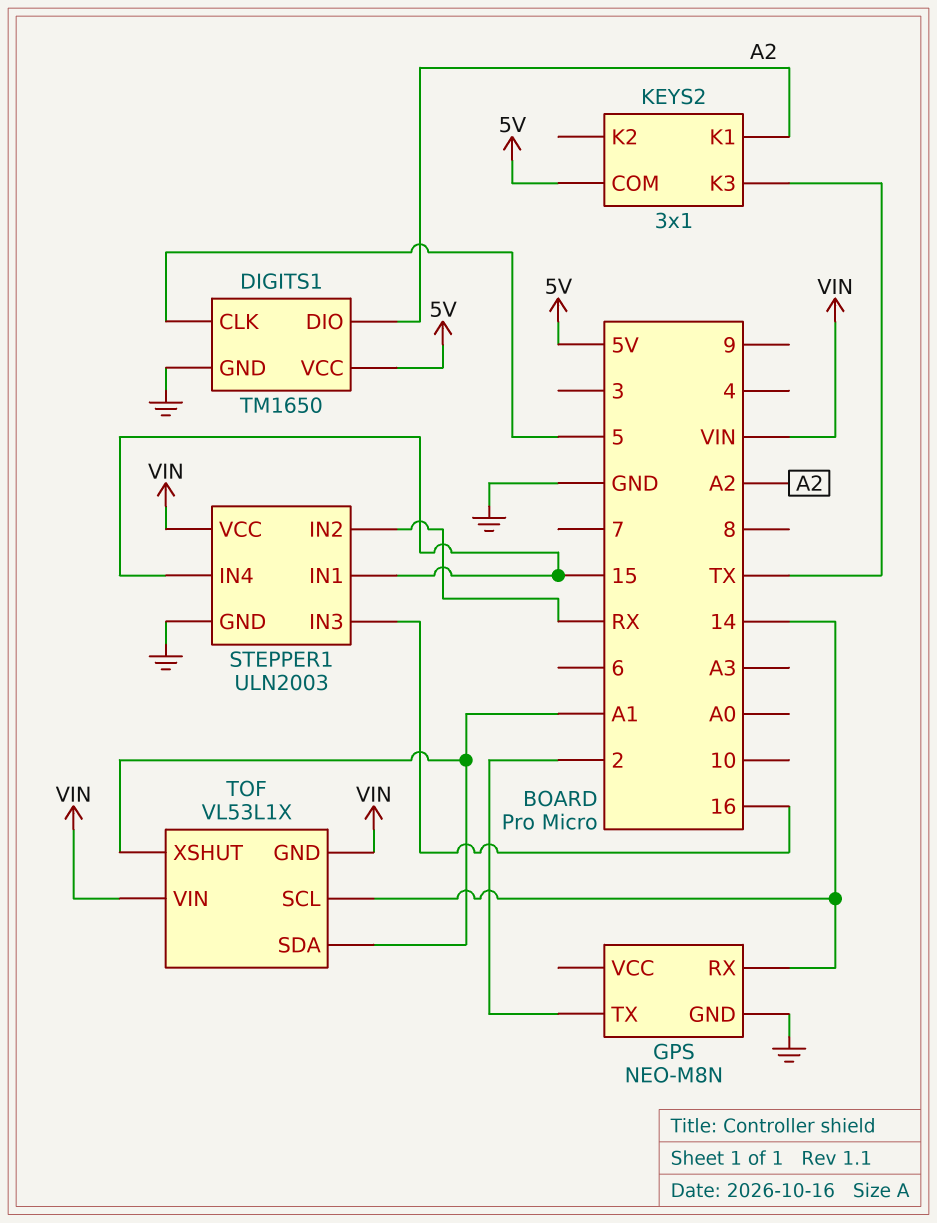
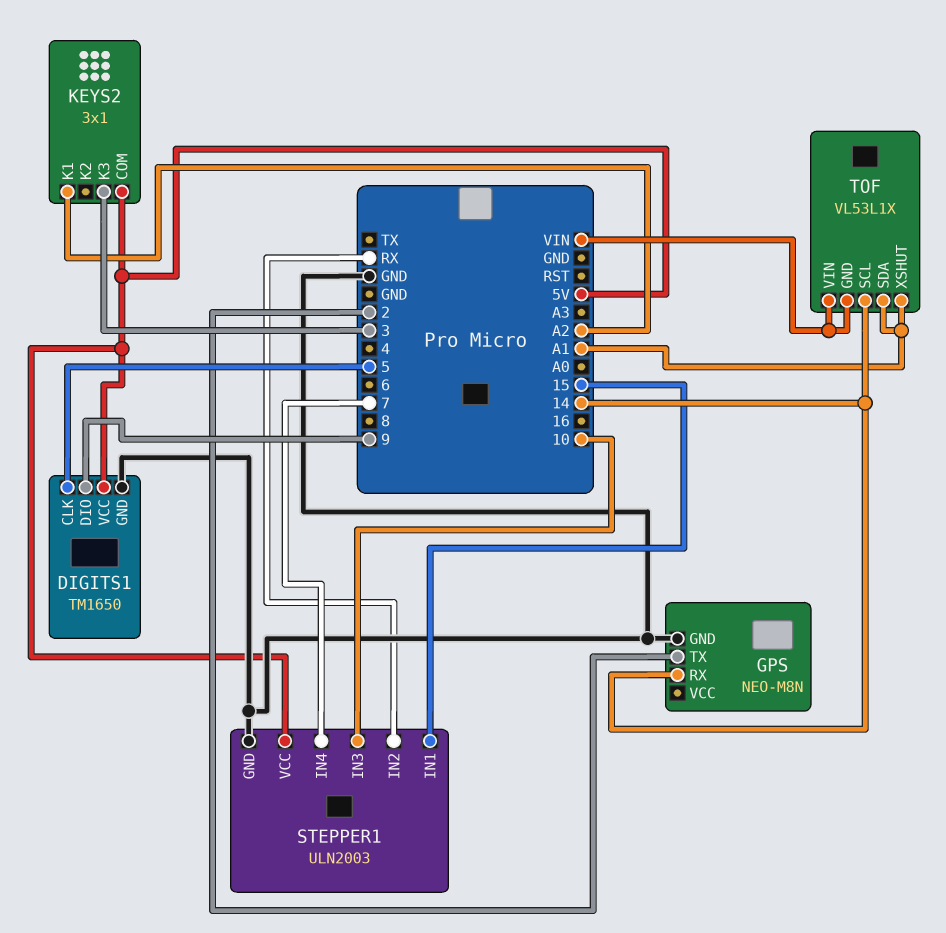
DIGITS1 pin DIO: A2 -> 9
KEYS2 pin K3: TX -> 3
STEPPER1 pin IN3: 16 -> 10
STEPPER1 pin IN4: 15 -> 7
STEPPER1 pin VCC: VIN -> 5V

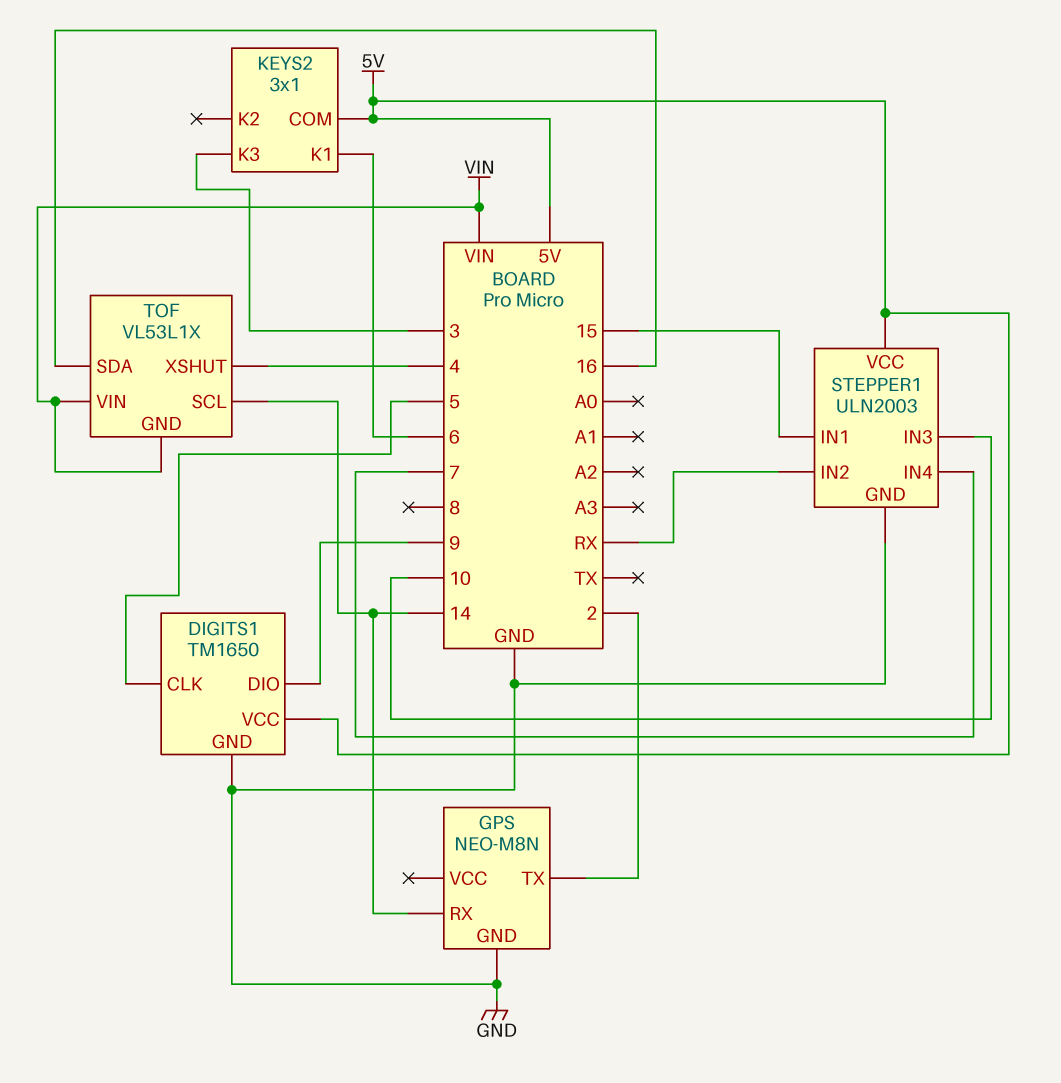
KEYS2 pin K1: A2 -> 6
TOF pin SDA: A1 -> 16
TOF pin XSHUT: A1 -> 4

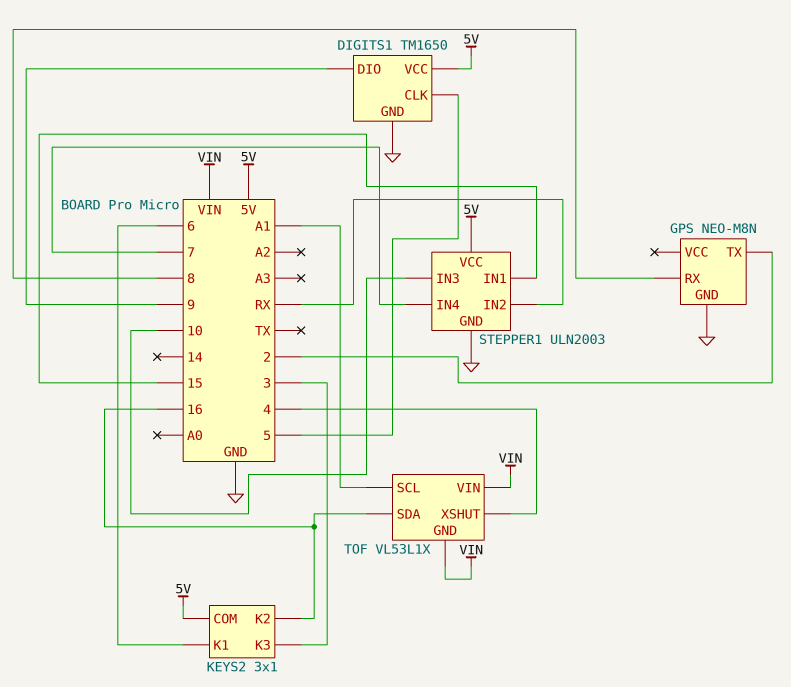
GPS pin RX: 14 -> 8
KEYS2 pin K2: none -> 16
TOF pin SCL: 14 -> A1

